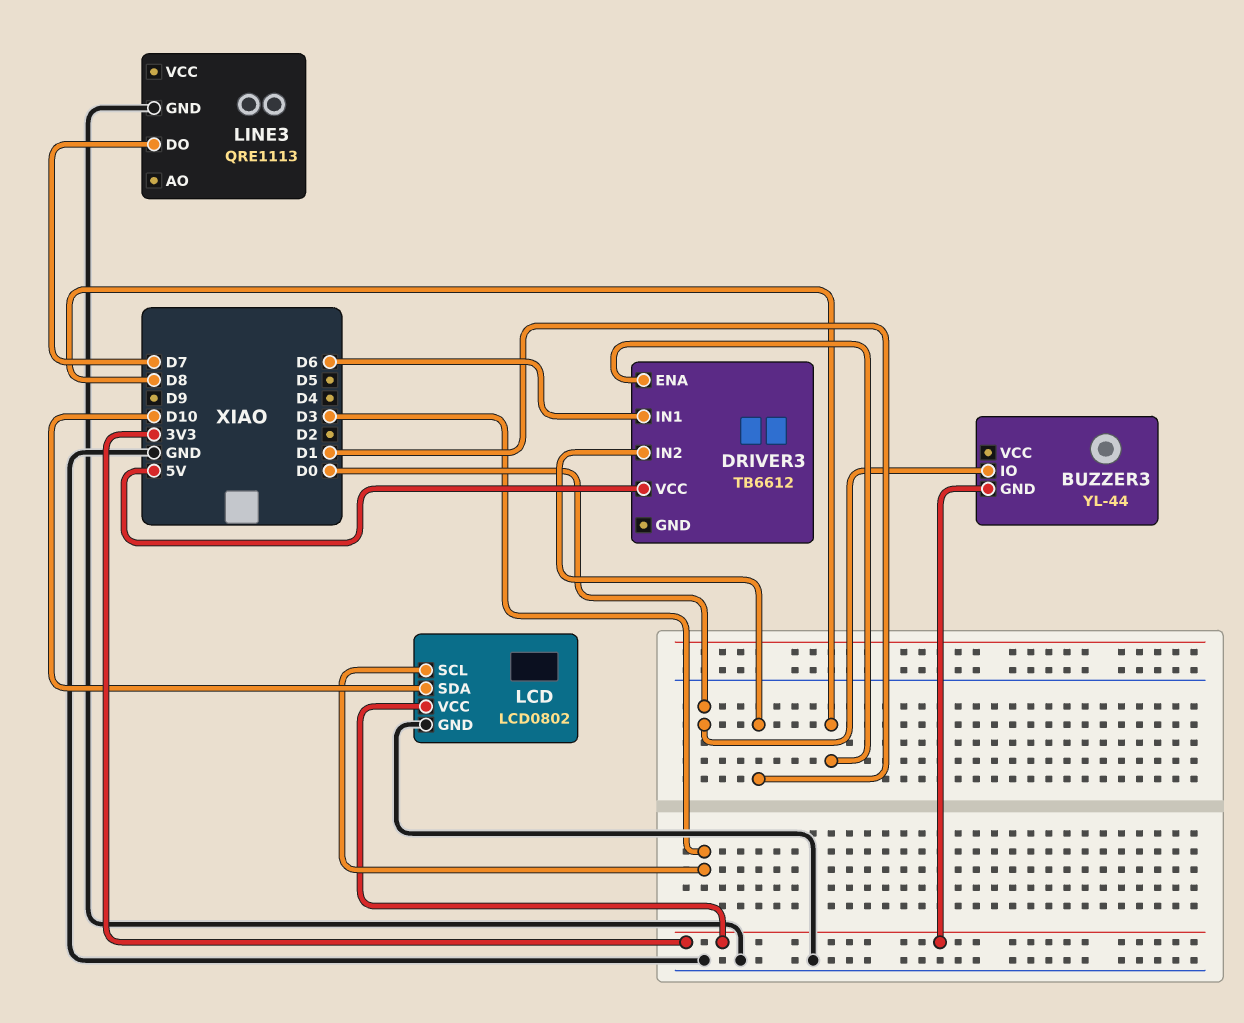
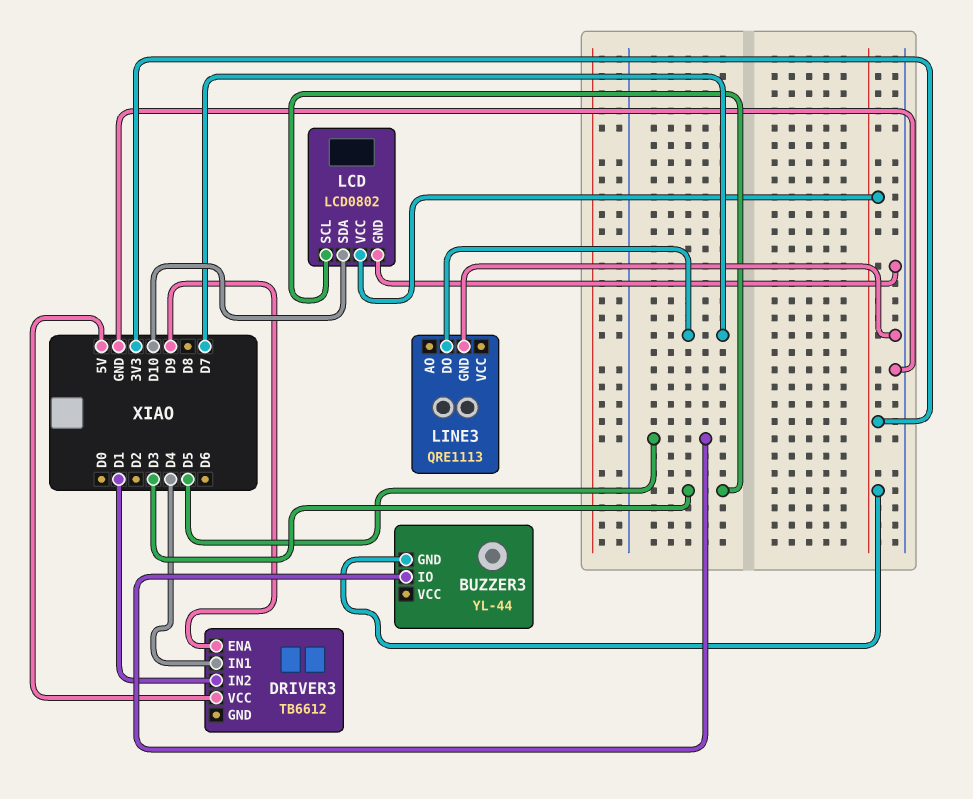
BUZZER3 pin IO: D0 -> D5
DRIVER3 pin ENA: D8 -> D9
DRIVER3 pin IN1: D6 -> D4

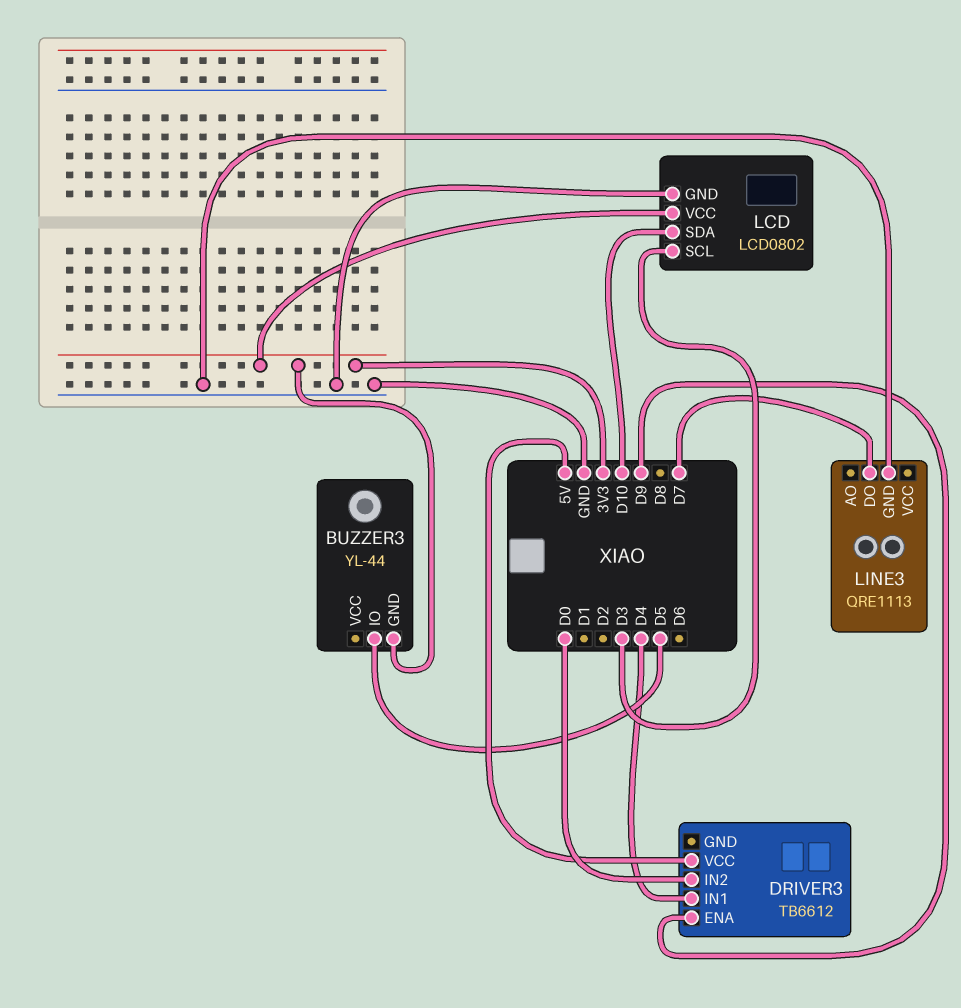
DRIVER3 pin IN2: D1 -> D0

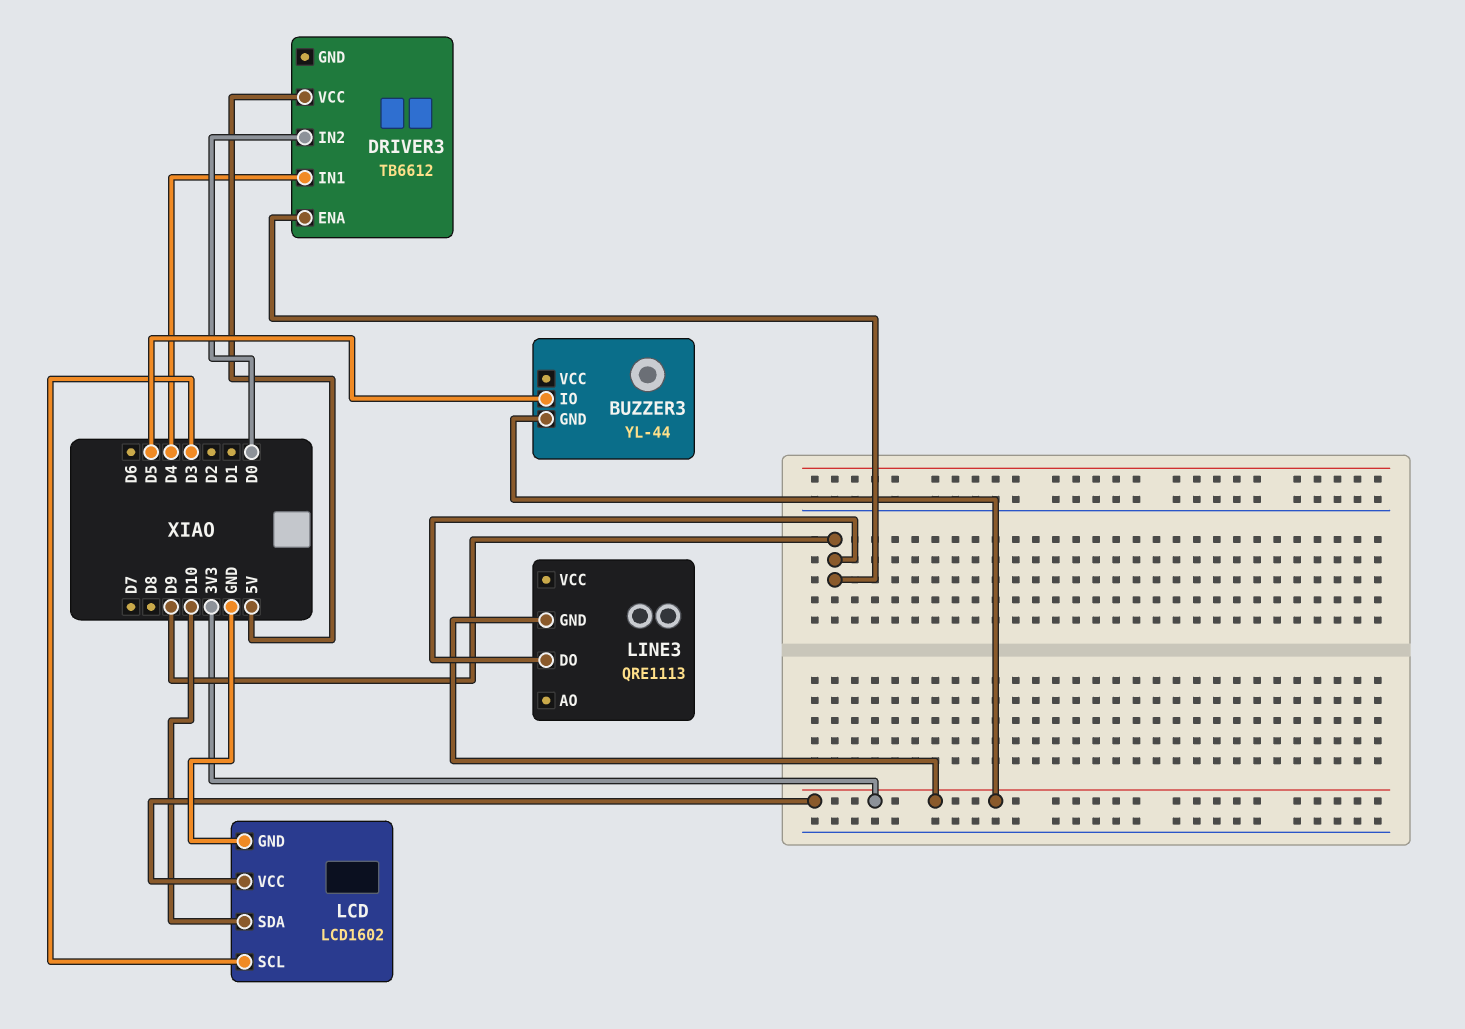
LCD: LCD0802 -> LCD1602
LINE3 pin DO: D7 -> D9
LINE3 pin GND: GND -> 3V3

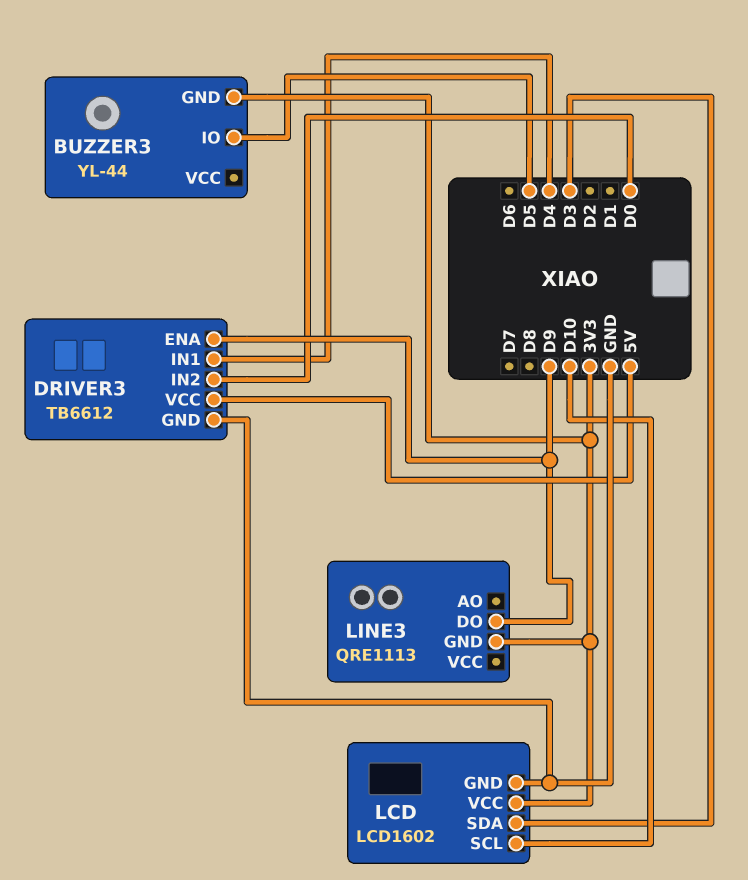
DRIVER3 pin GND: none -> GND
LCD pin SCL: D3 -> D10
LCD pin SDA: D10 -> D3

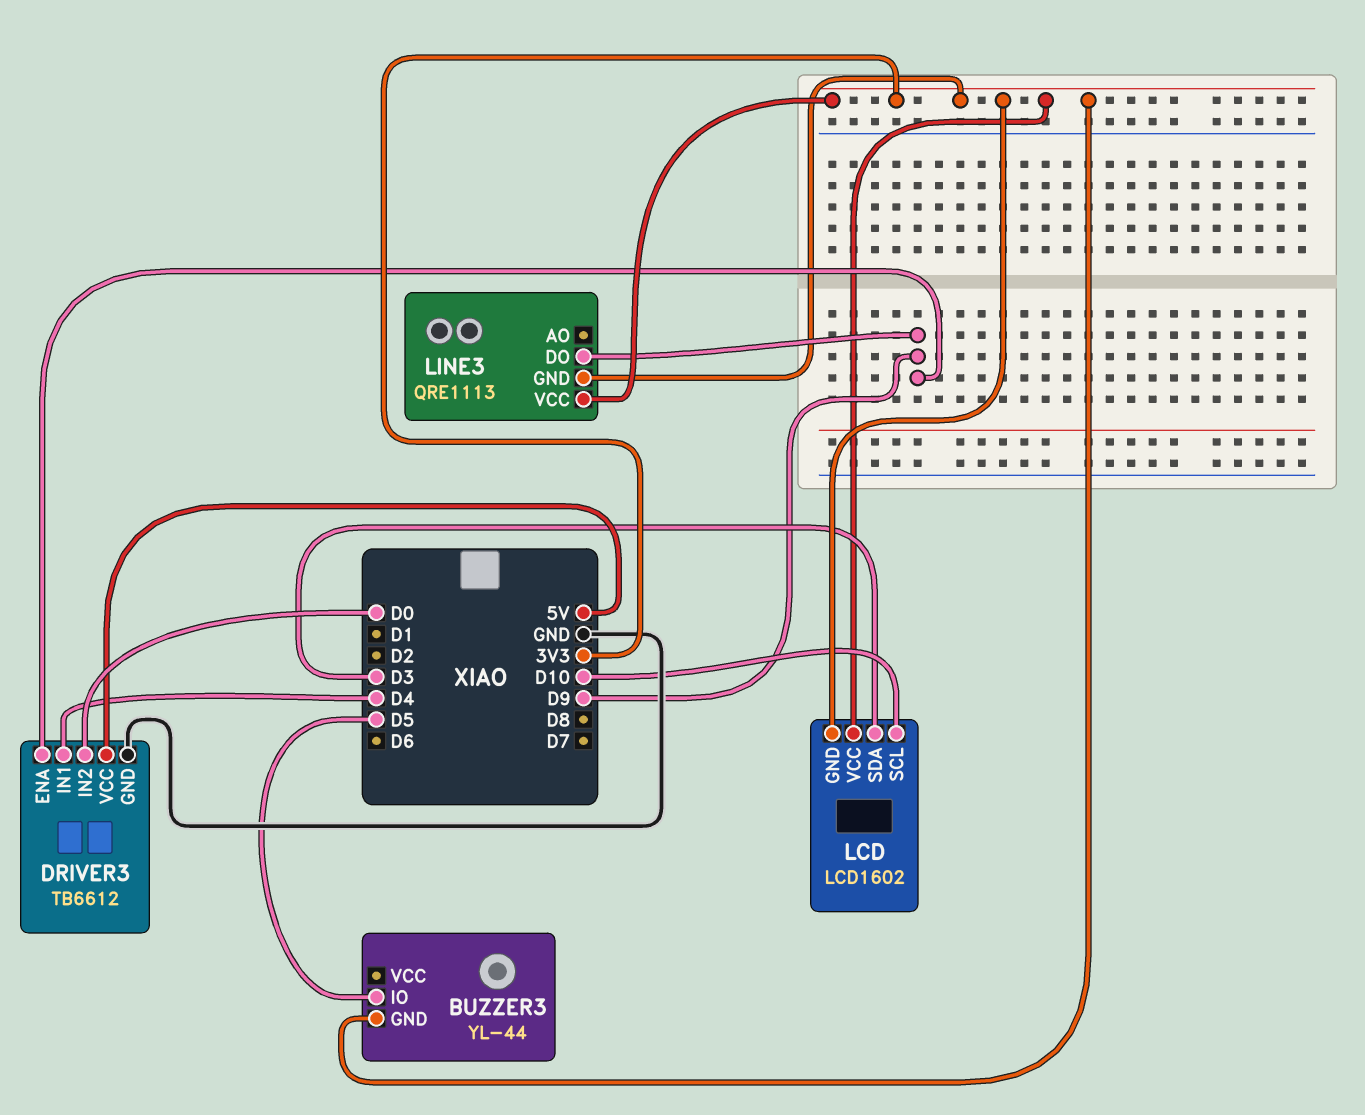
LCD pin GND: GND -> 3V3
LINE3 pin VCC: none -> 3V3

